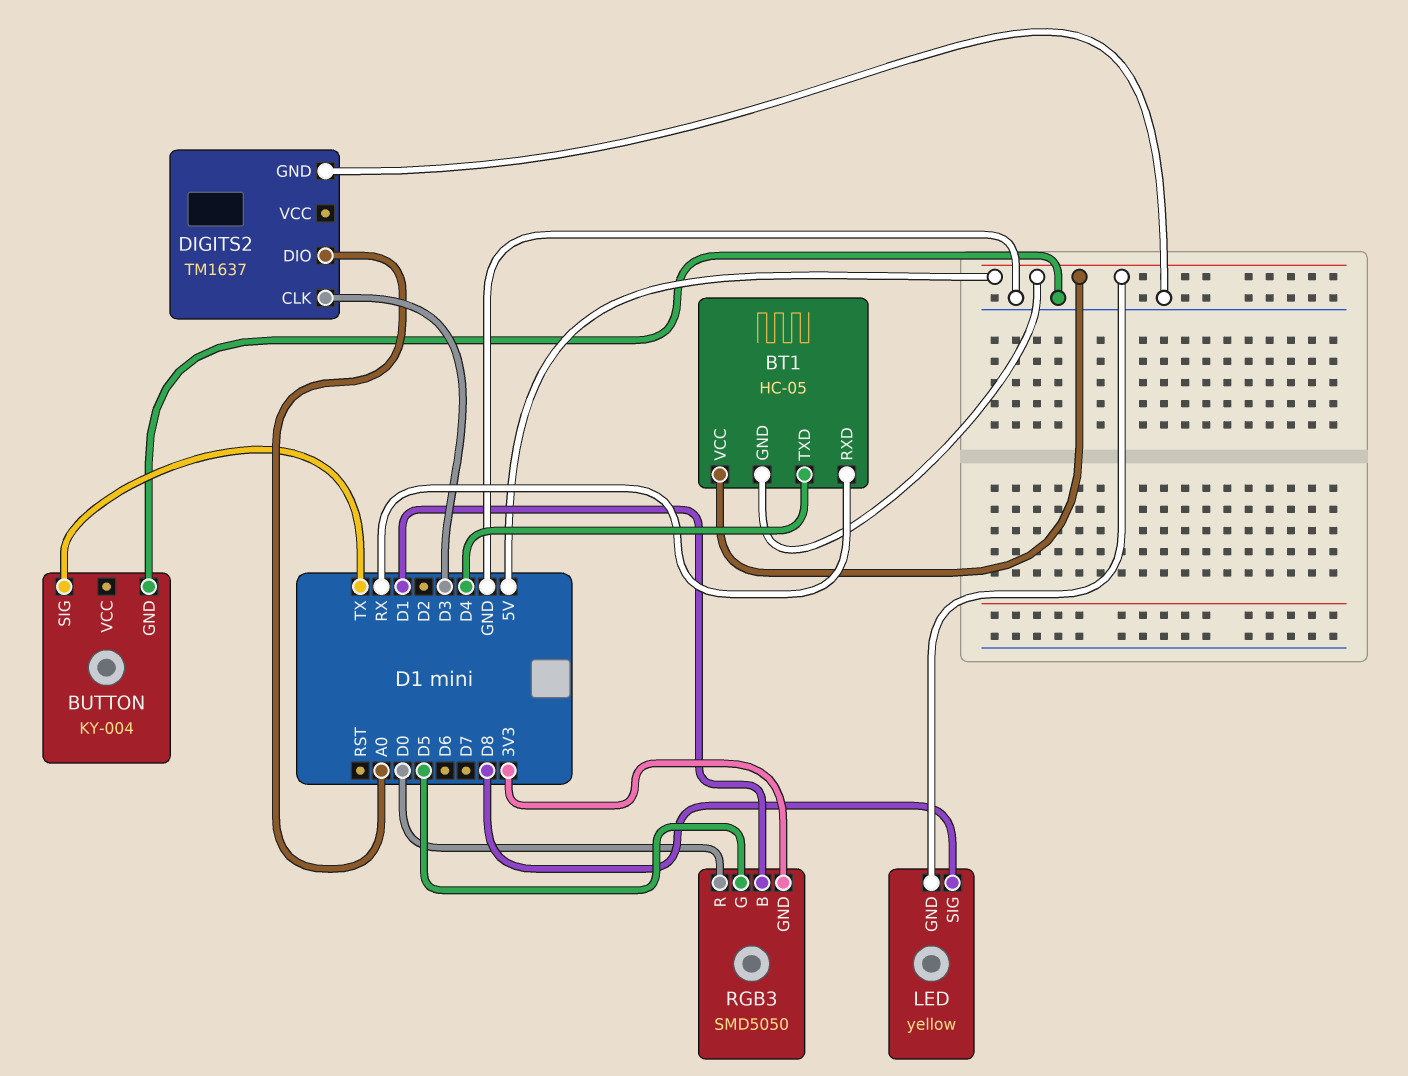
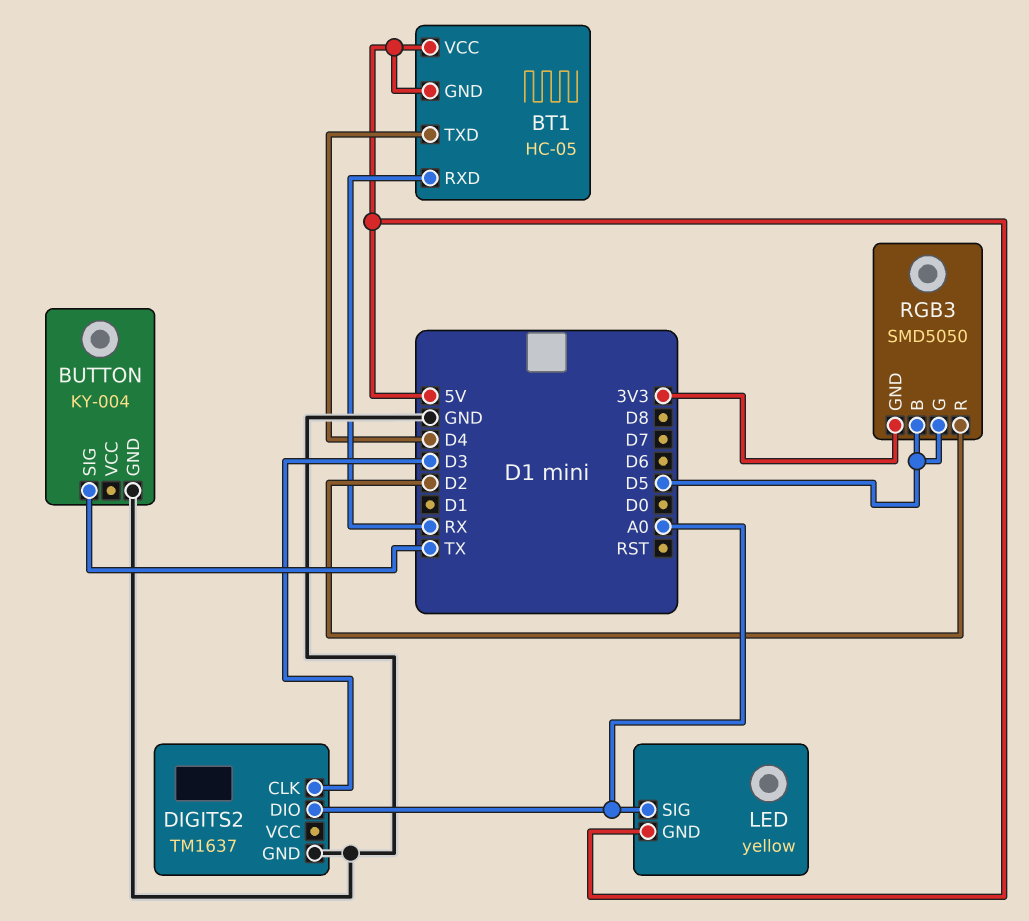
LED pin SIG: D8 -> A0
RGB3 pin B: D1 -> D5
RGB3 pin R: D0 -> D2

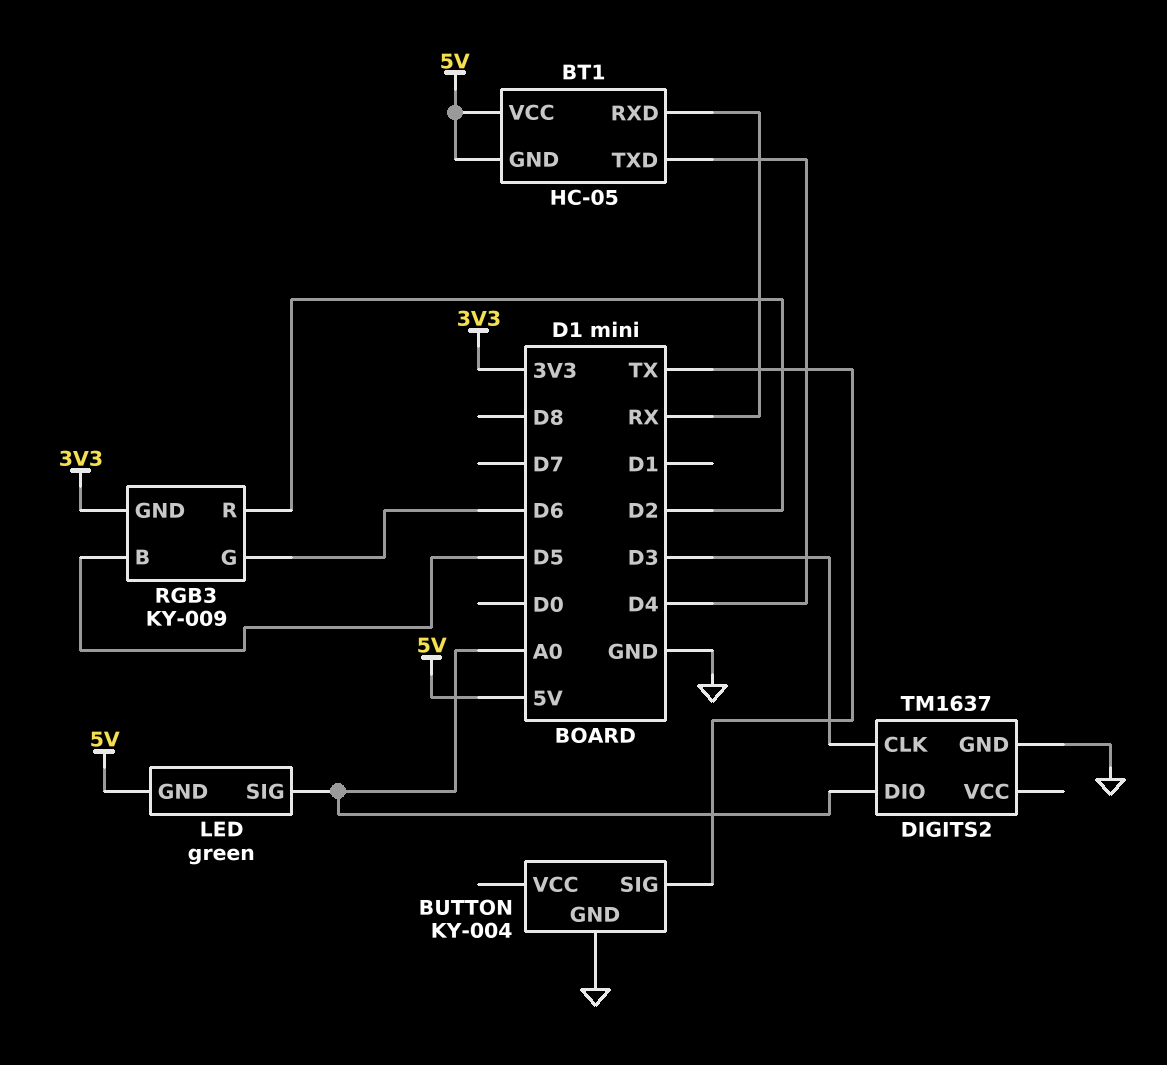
LED: yellow -> green
RGB3: SMD5050 -> KY-009
RGB3 pin G: D5 -> D6

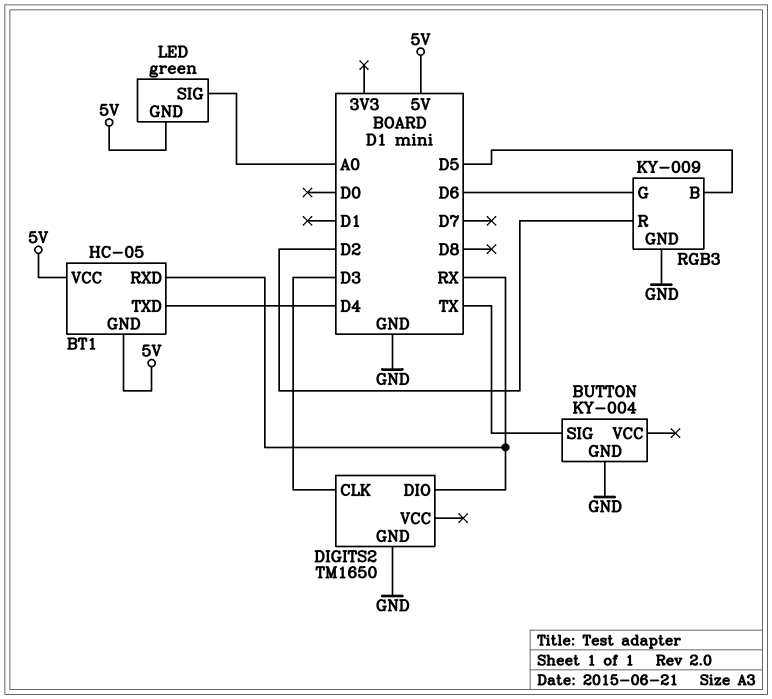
DIGITS2: TM1637 -> TM1650
DIGITS2 pin DIO: A0 -> RX
RGB3 pin GND: 3V3 -> GND

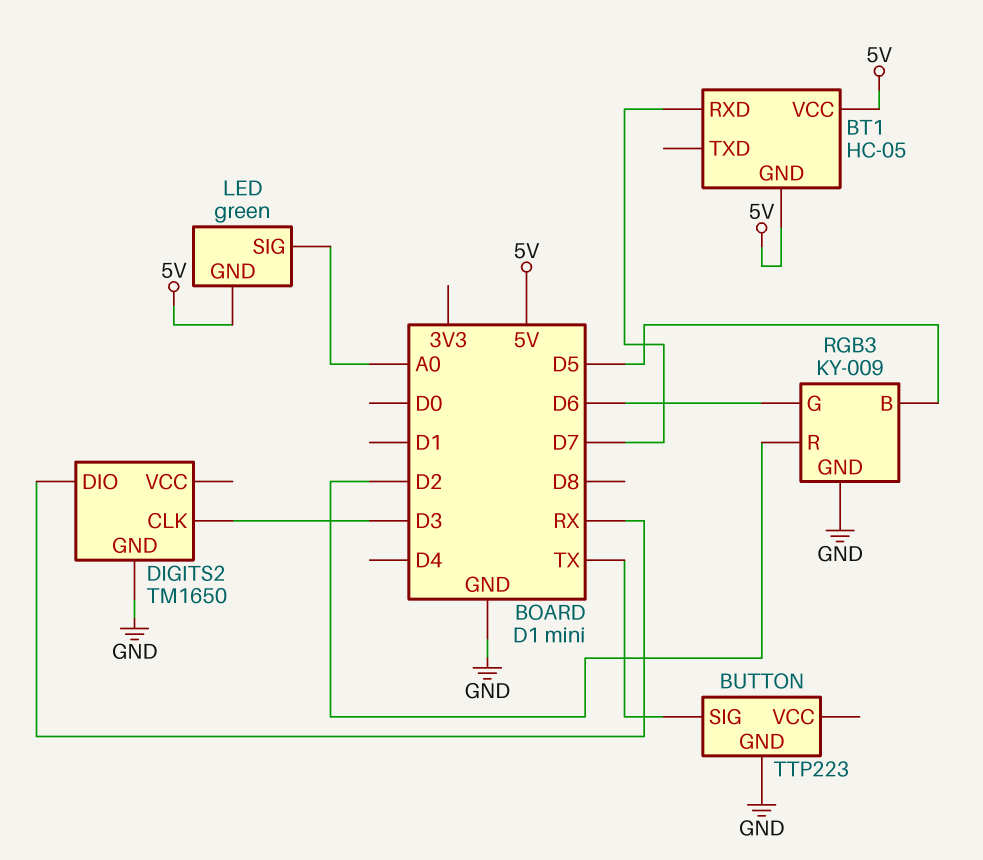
BT1 pin RXD: RX -> D7
BT1 pin TXD: D4 -> none
BUTTON: KY-004 -> TTP223

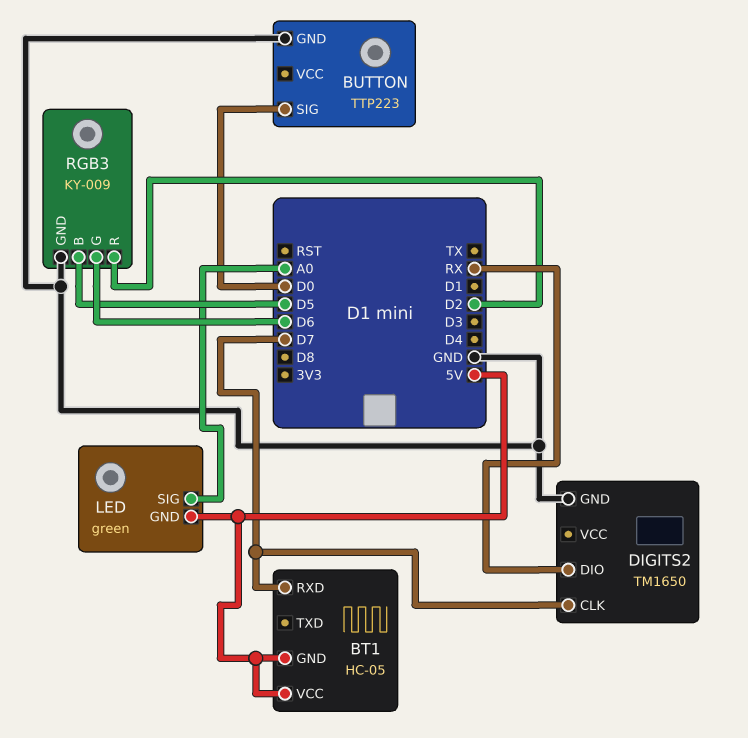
BUTTON pin SIG: TX -> D0
DIGITS2 pin CLK: D3 -> D7

